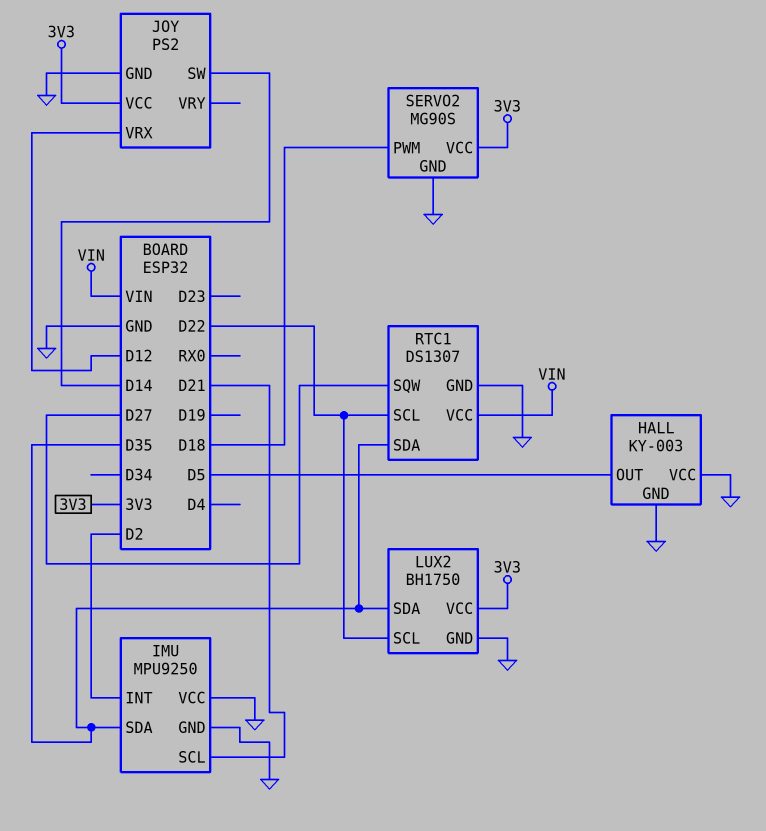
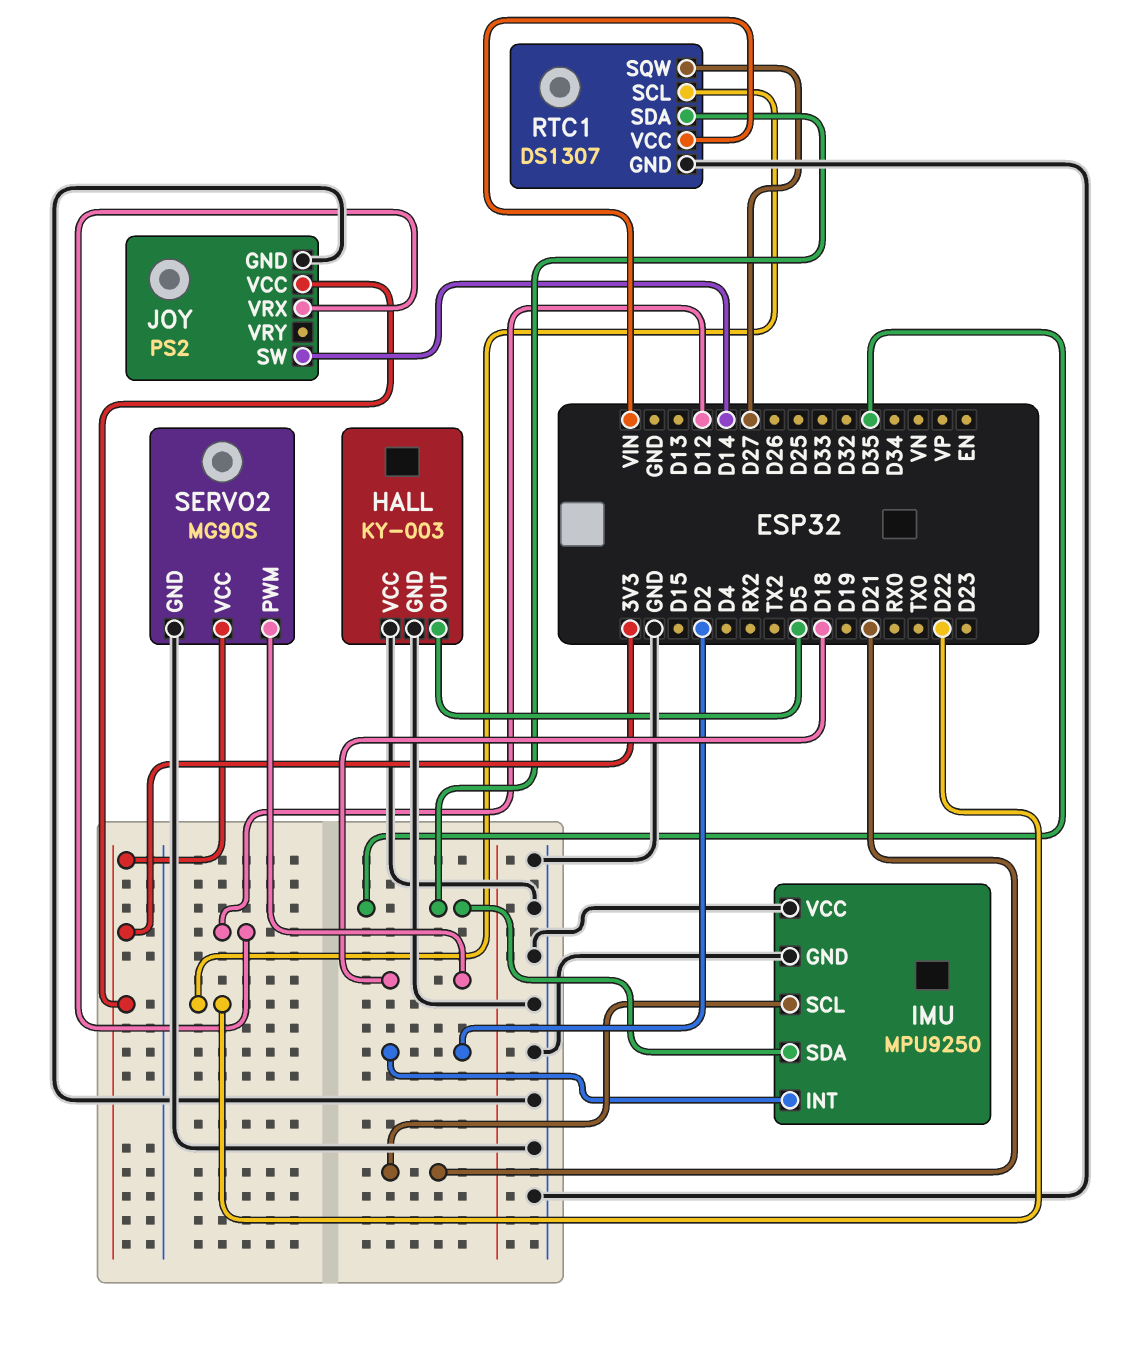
LUX2: BH1750 -> none
LUX2 pin GND: GND -> none
LUX2 pin SCL: D22 -> none
LUX2 pin SDA: D35 -> none
LUX2 pin VCC: 3V3 -> none

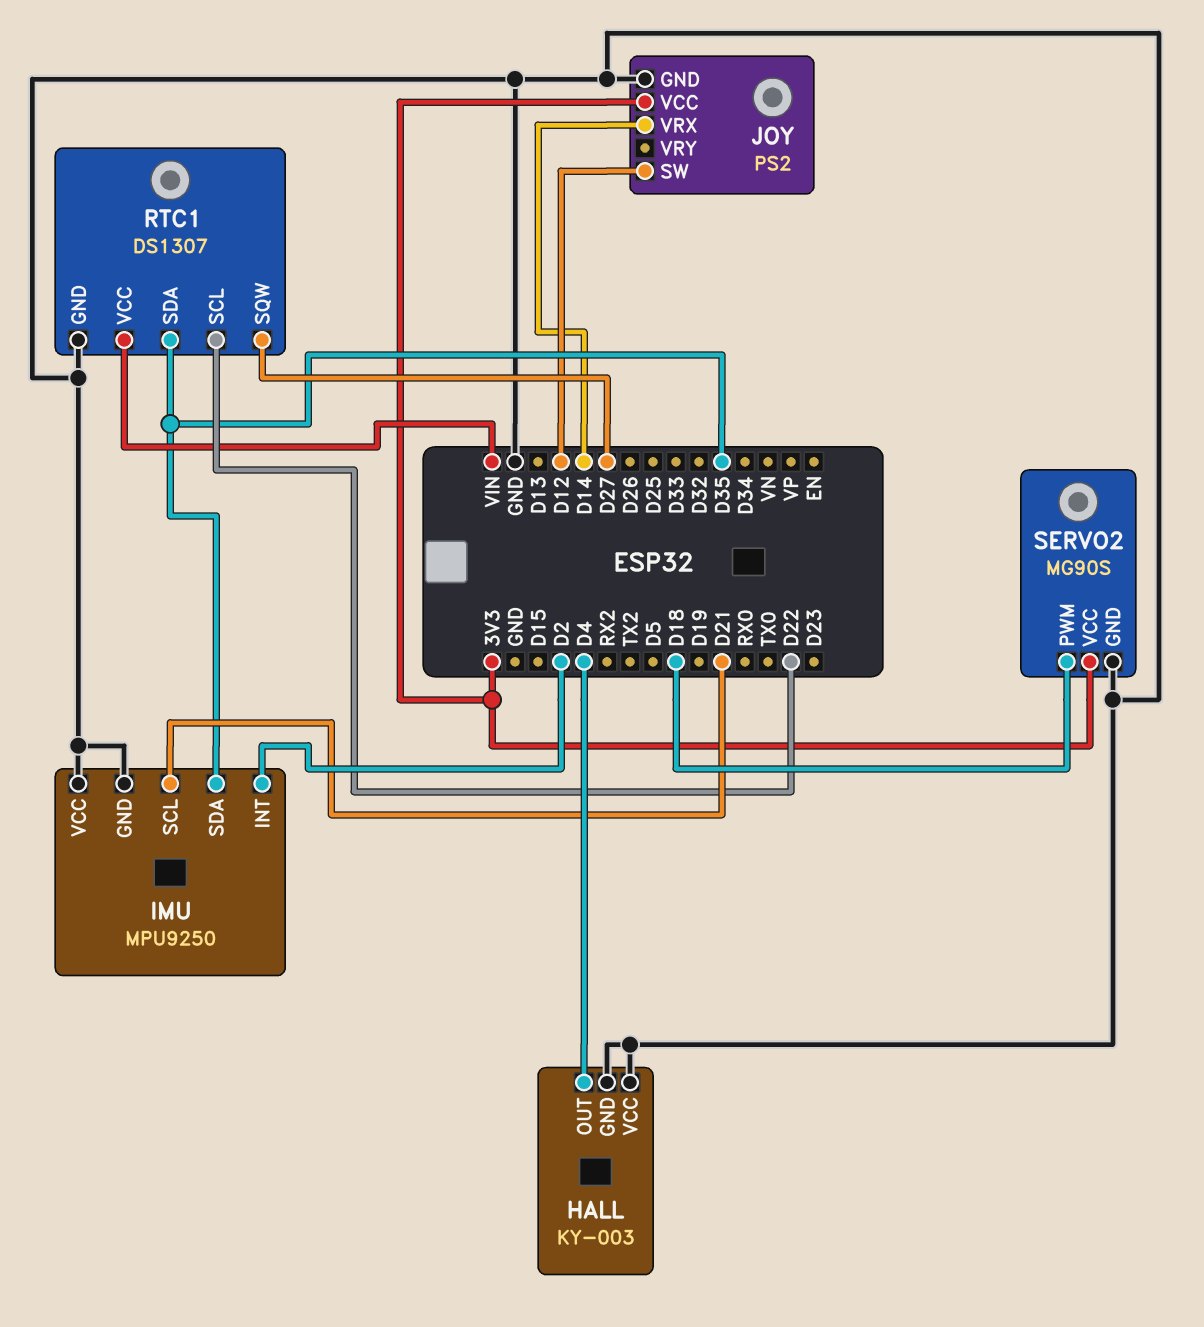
HALL pin OUT: D5 -> D4
JOY pin SW: D14 -> D12
JOY pin VRX: D12 -> D14

